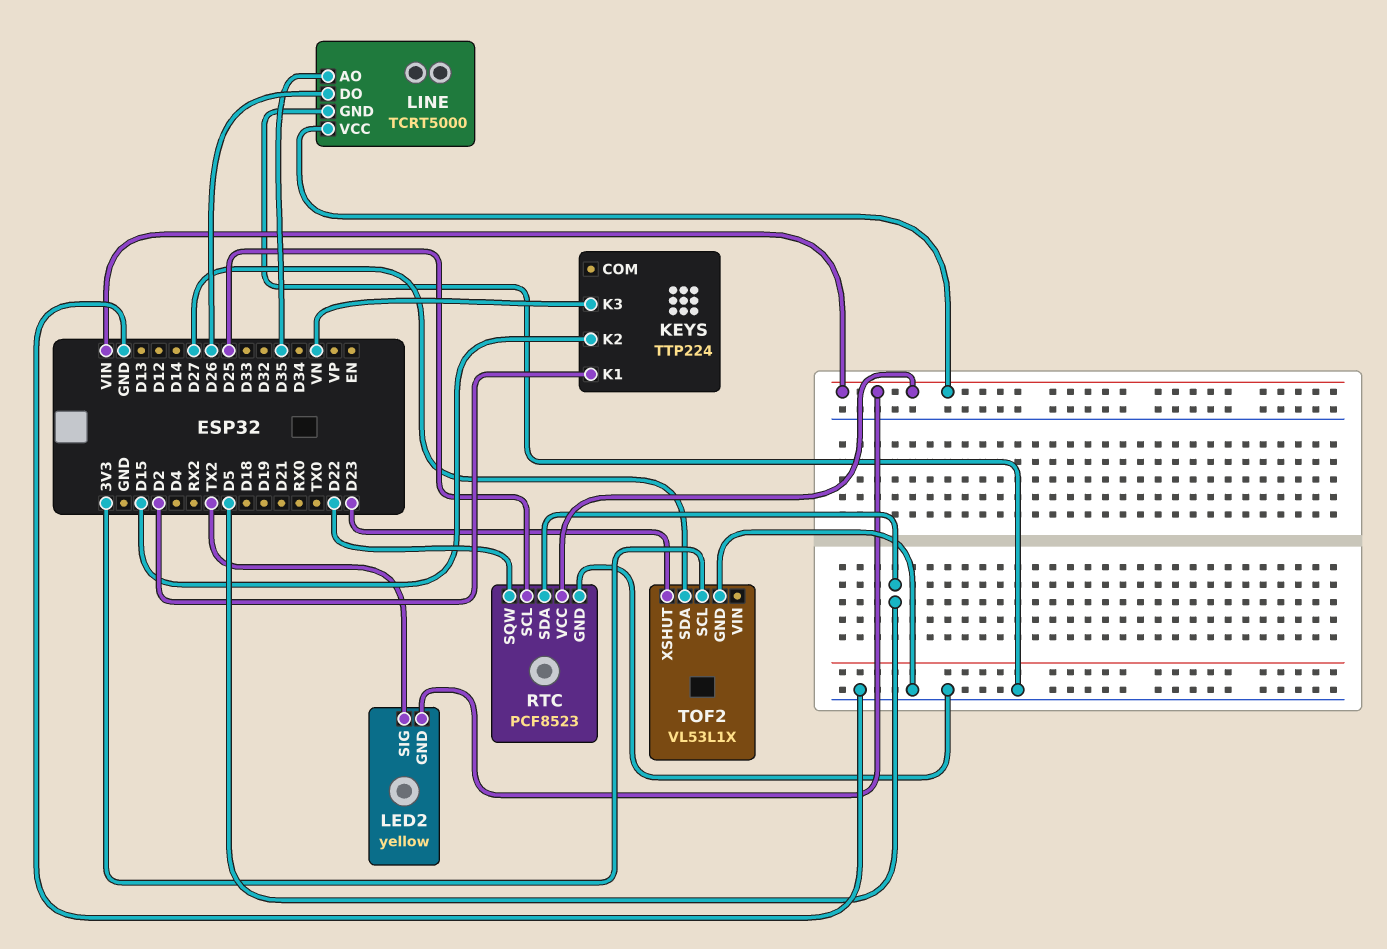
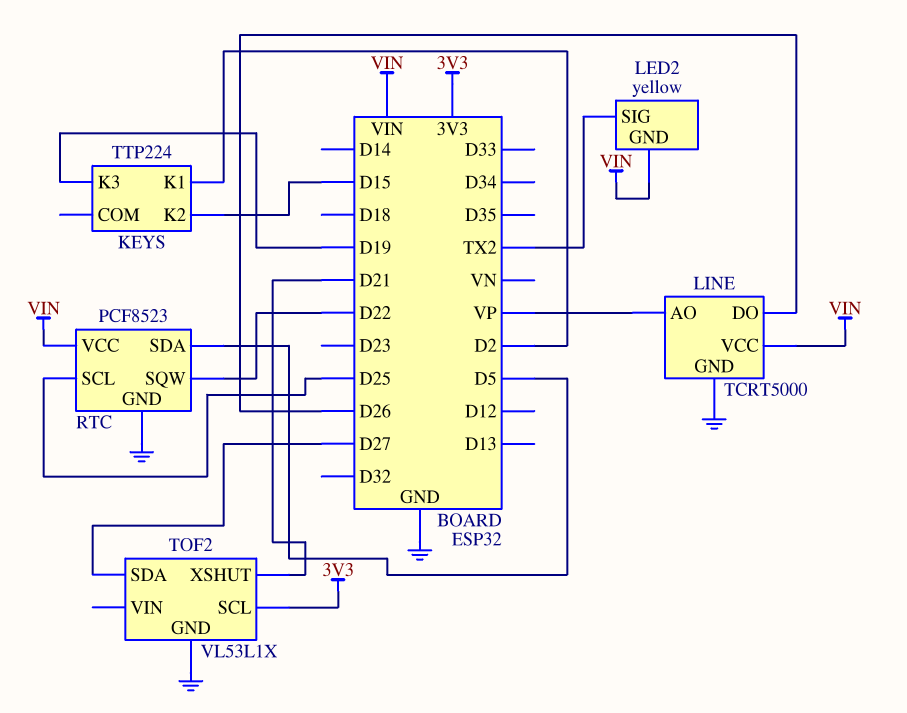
KEYS pin K3: VN -> D19
LINE pin AO: D35 -> VP
TOF2 pin XSHUT: D23 -> D21

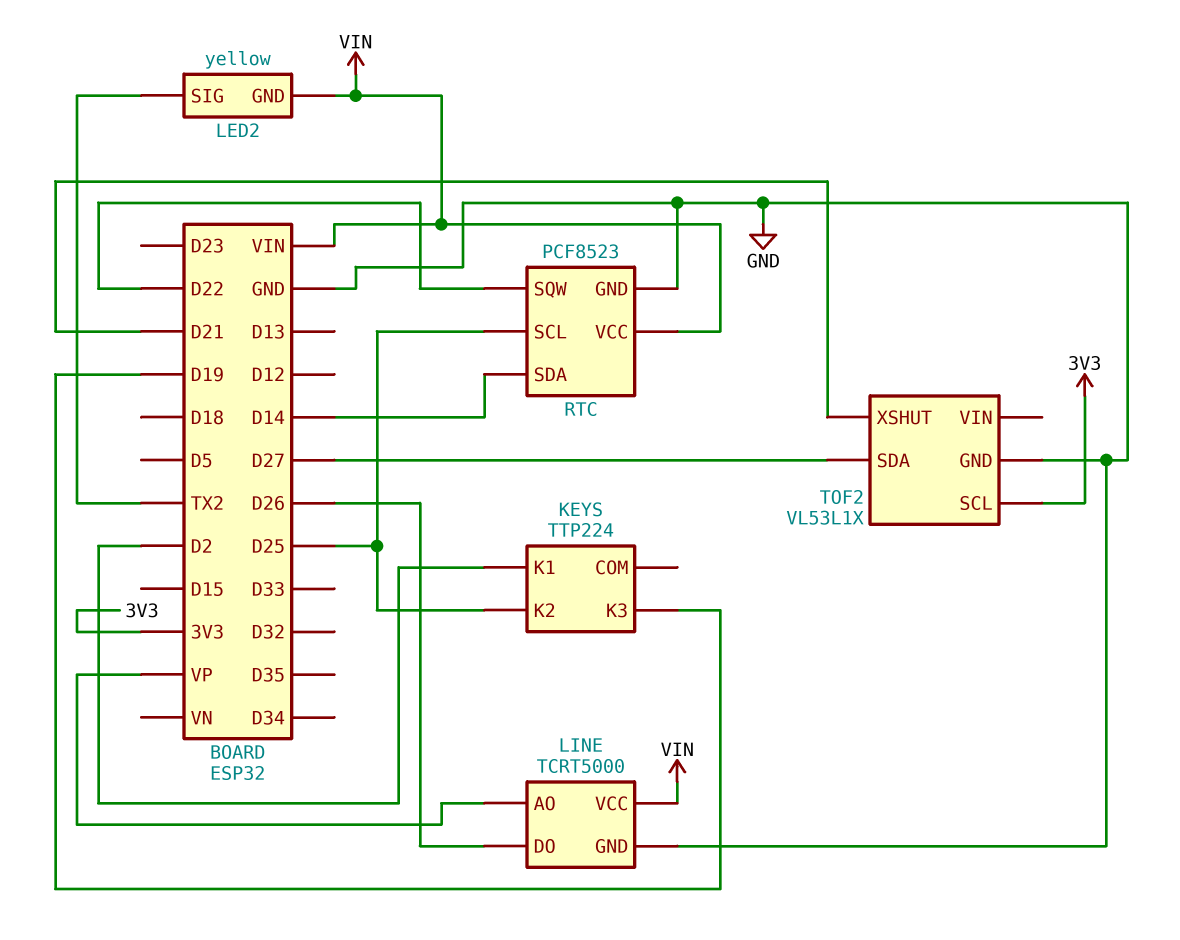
KEYS pin K2: D15 -> D25
RTC pin SDA: D5 -> D14

